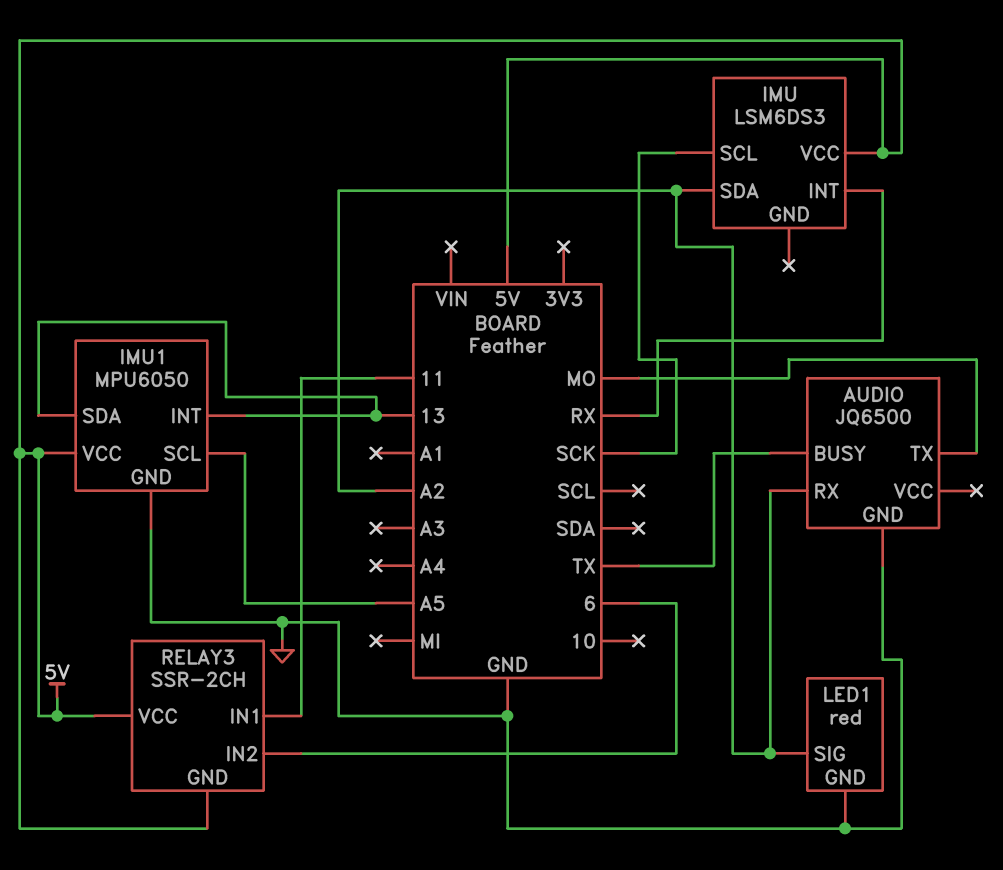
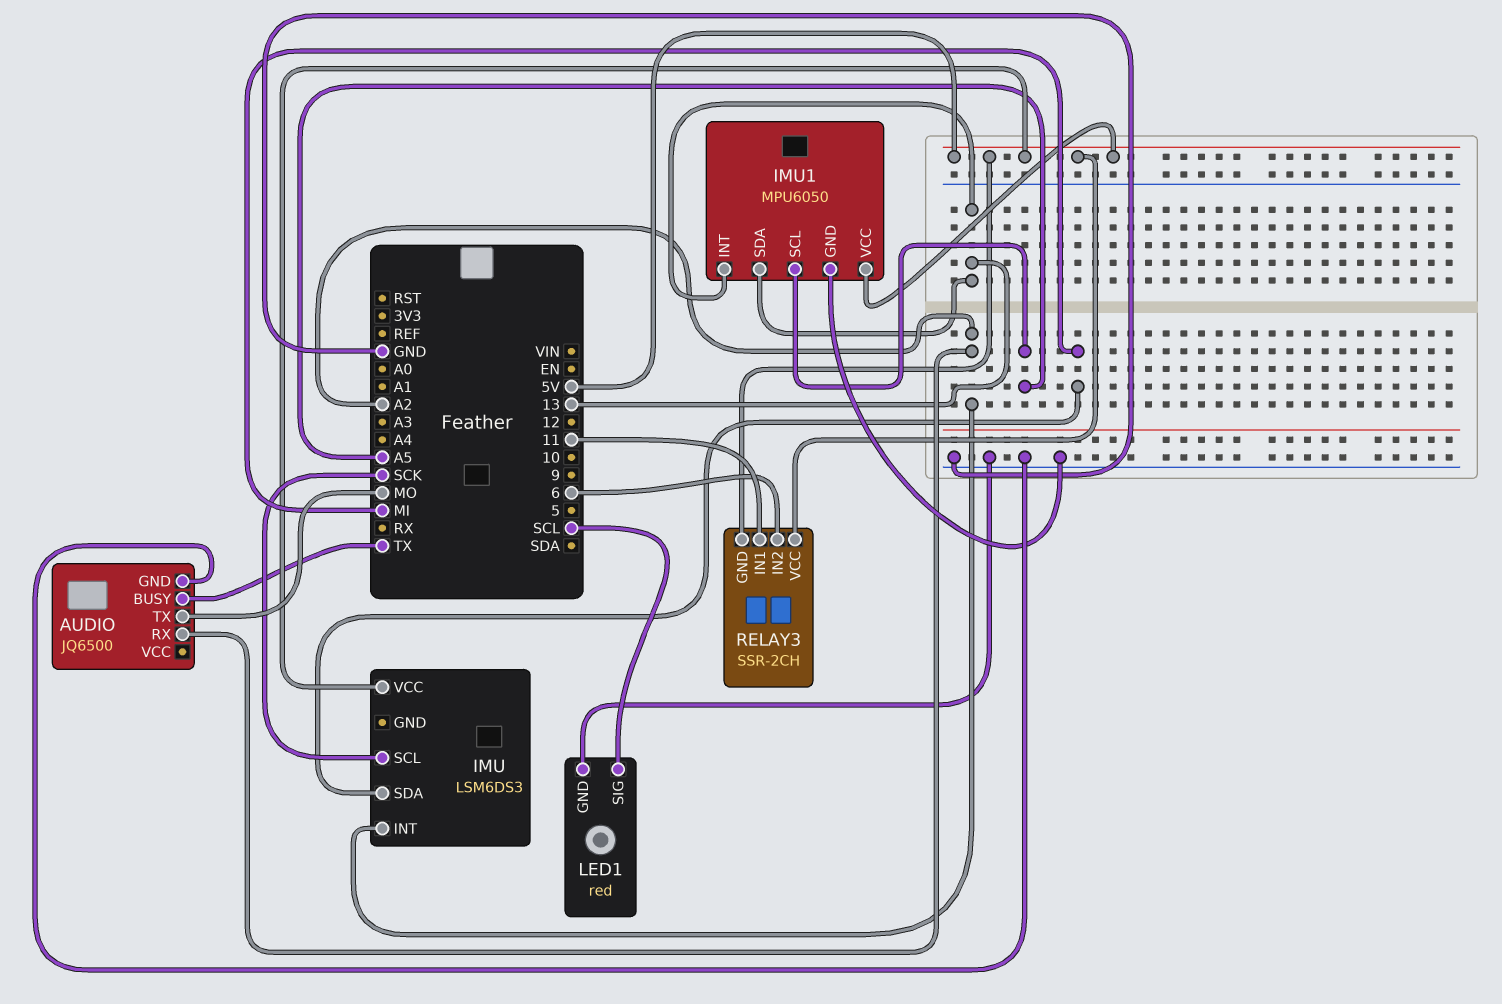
IMU pin INT: RX -> A2
IMU pin SDA: A2 -> MI
LED1 pin SIG: A2 -> SCL

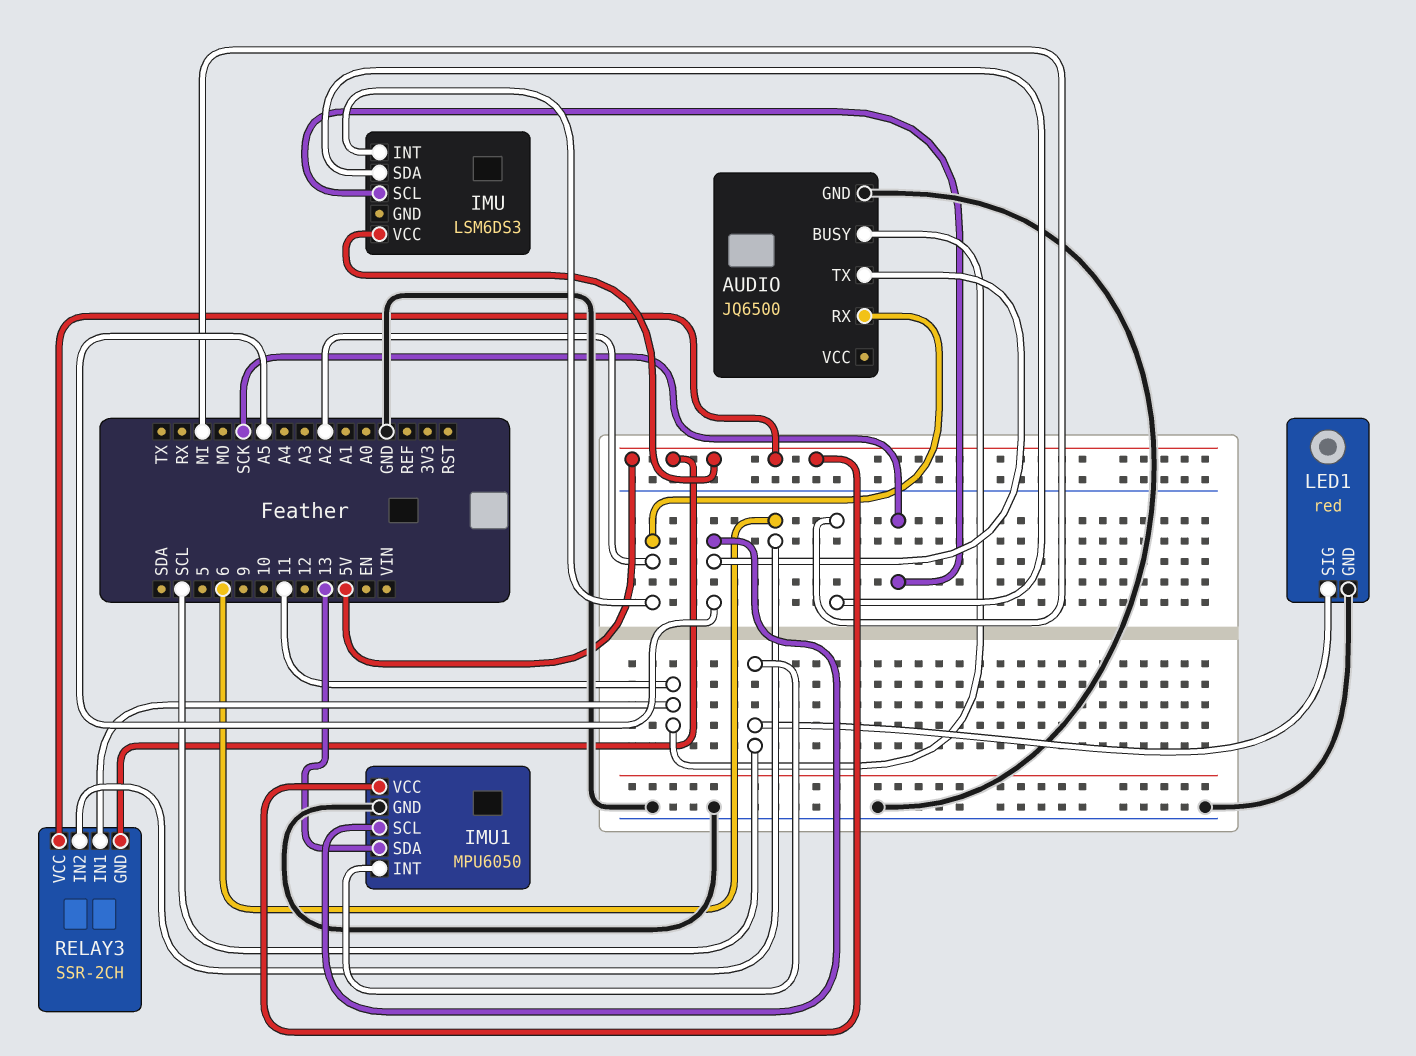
AUDIO pin BUSY: TX -> 11
AUDIO pin TX: MO -> A5
IMU1 pin INT: 13 -> SCL

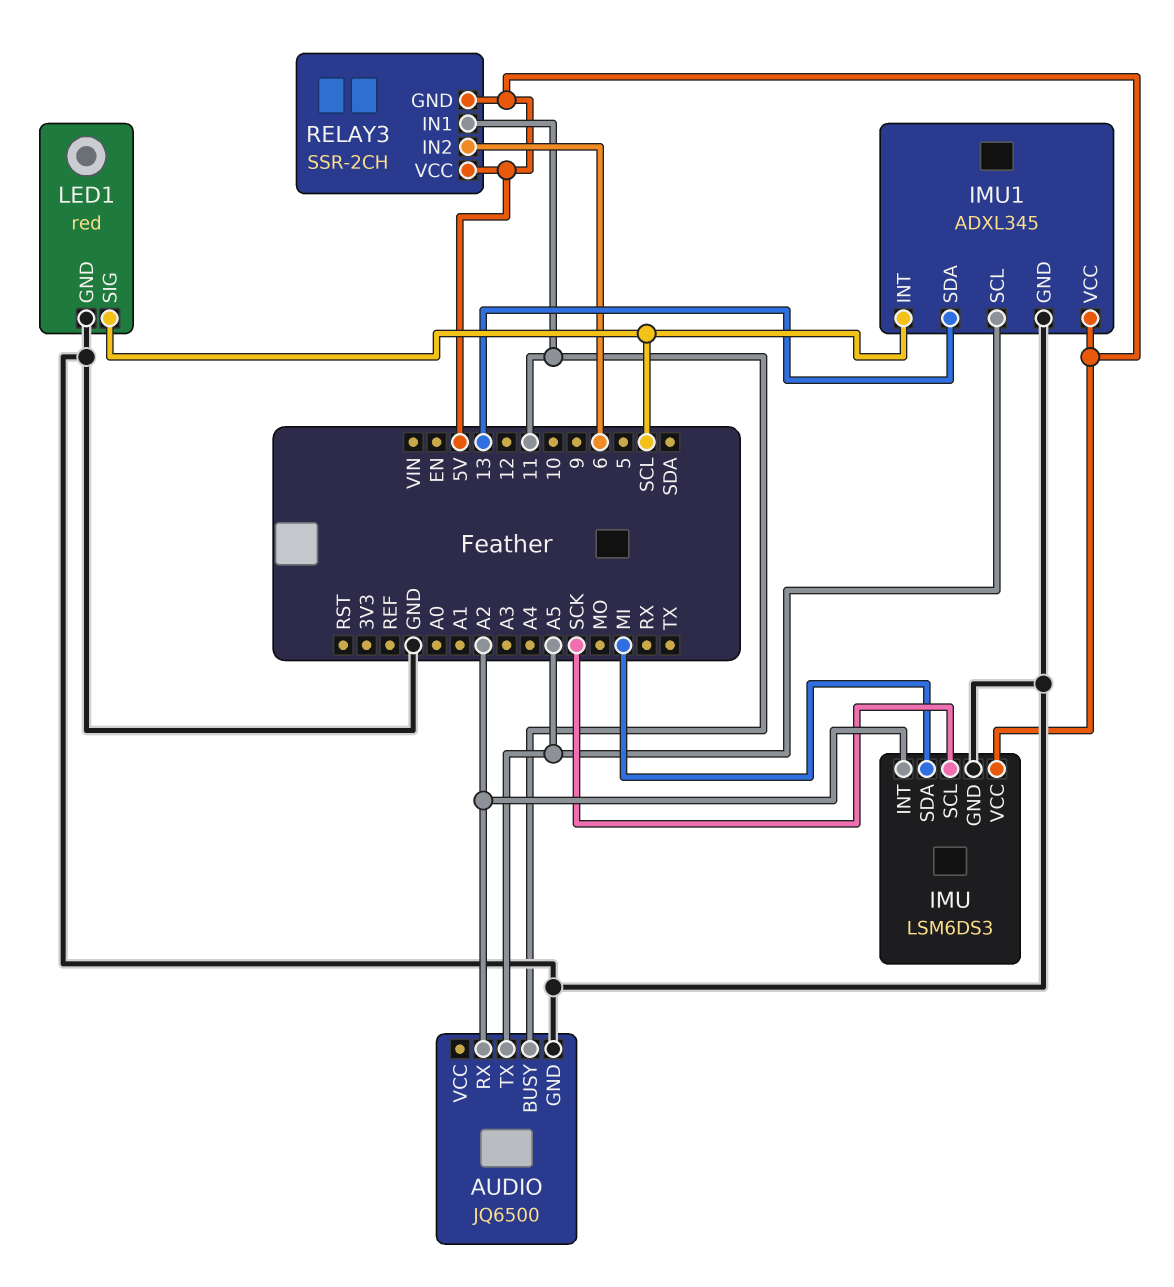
IMU pin GND: none -> GND
IMU1: MPU6050 -> ADXL345

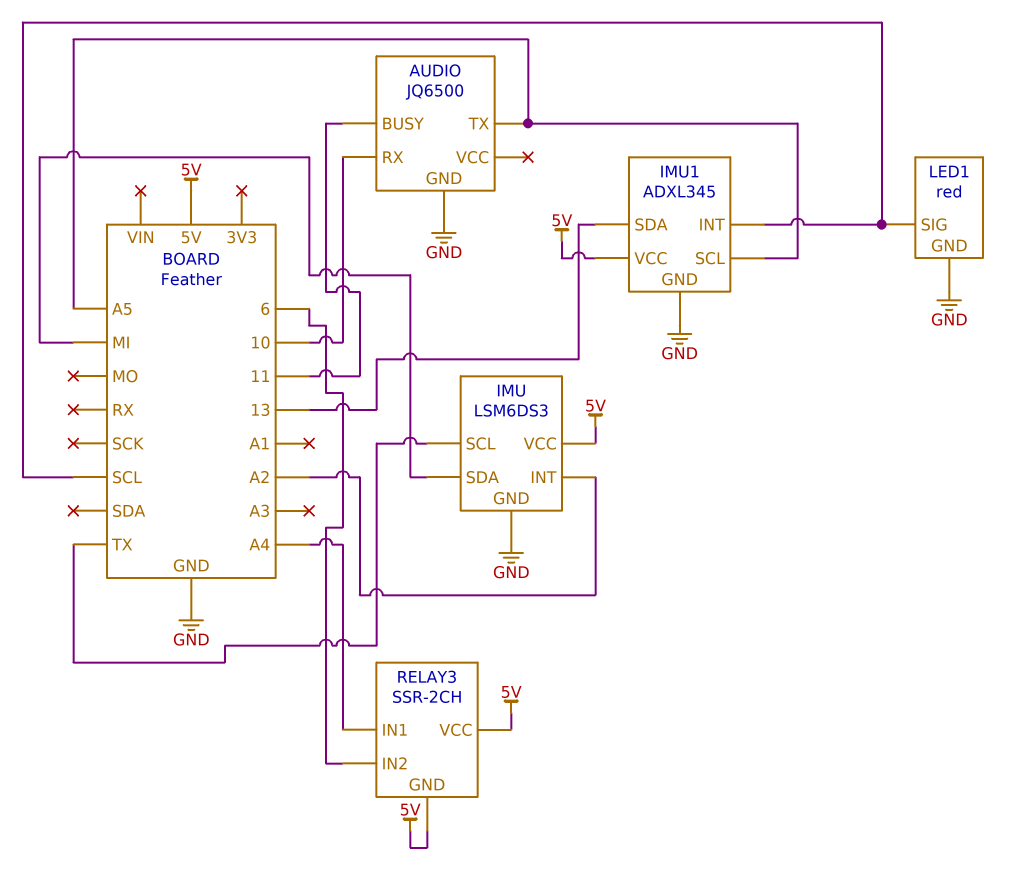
AUDIO pin RX: A2 -> 10
IMU pin SCL: SCK -> TX
RELAY3 pin IN1: 11 -> A4

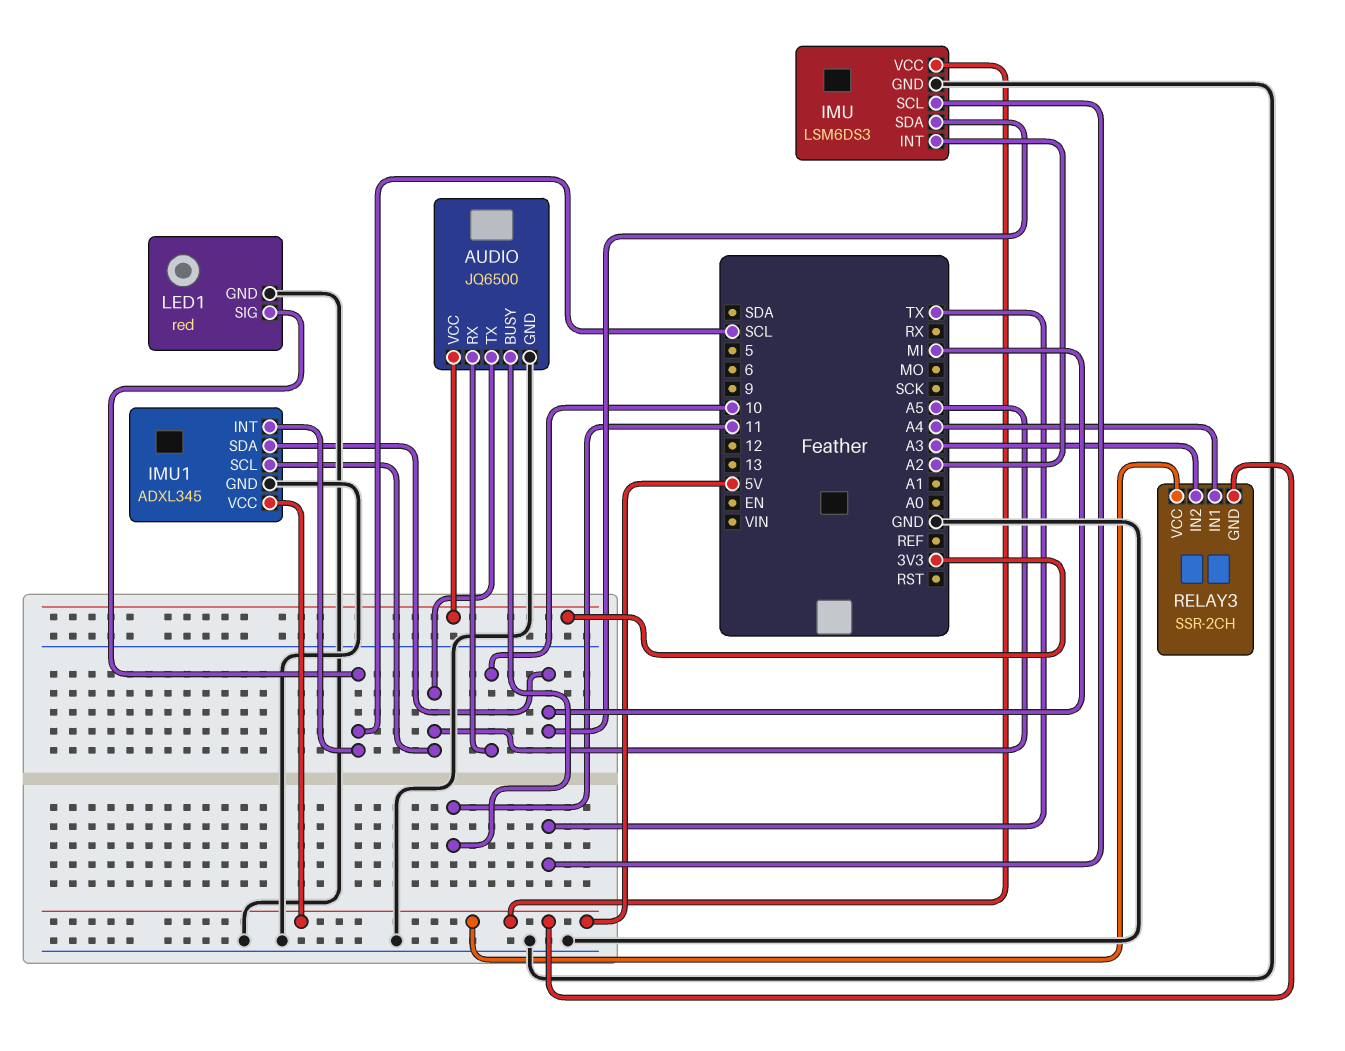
AUDIO pin VCC: none -> 3V3
IMU1 pin SDA: 13 -> MI
RELAY3 pin IN2: 6 -> A3

